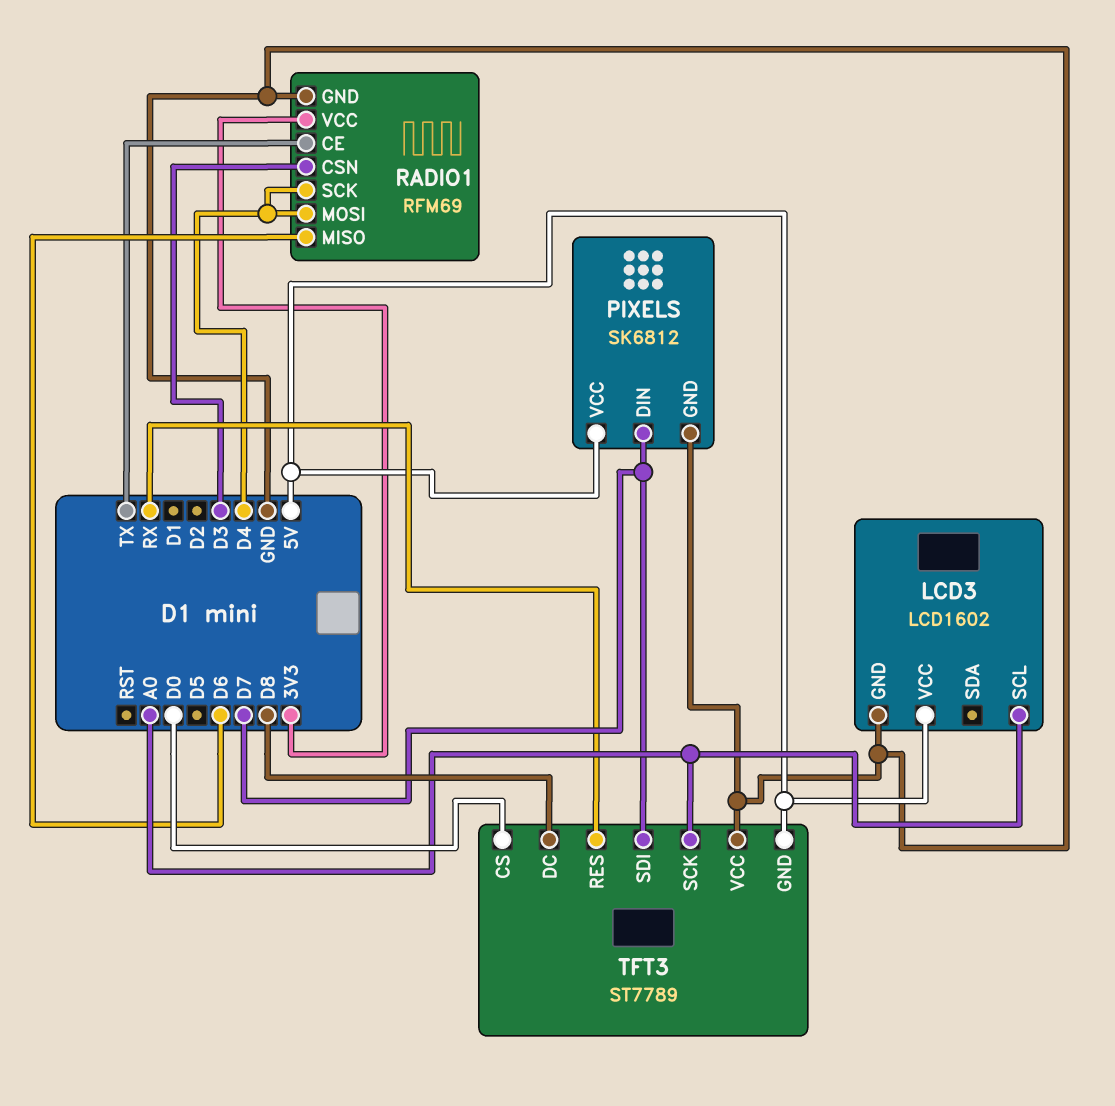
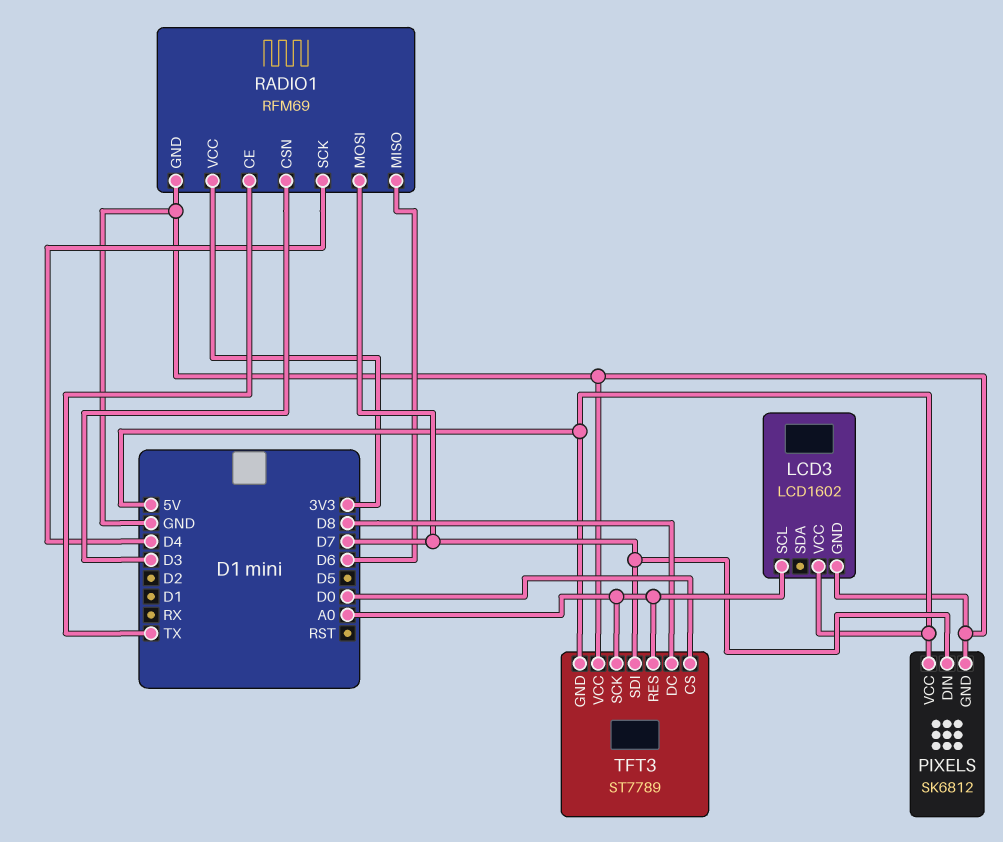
RADIO1 pin MOSI: D4 -> D7
TFT3 pin RES: RX -> A0

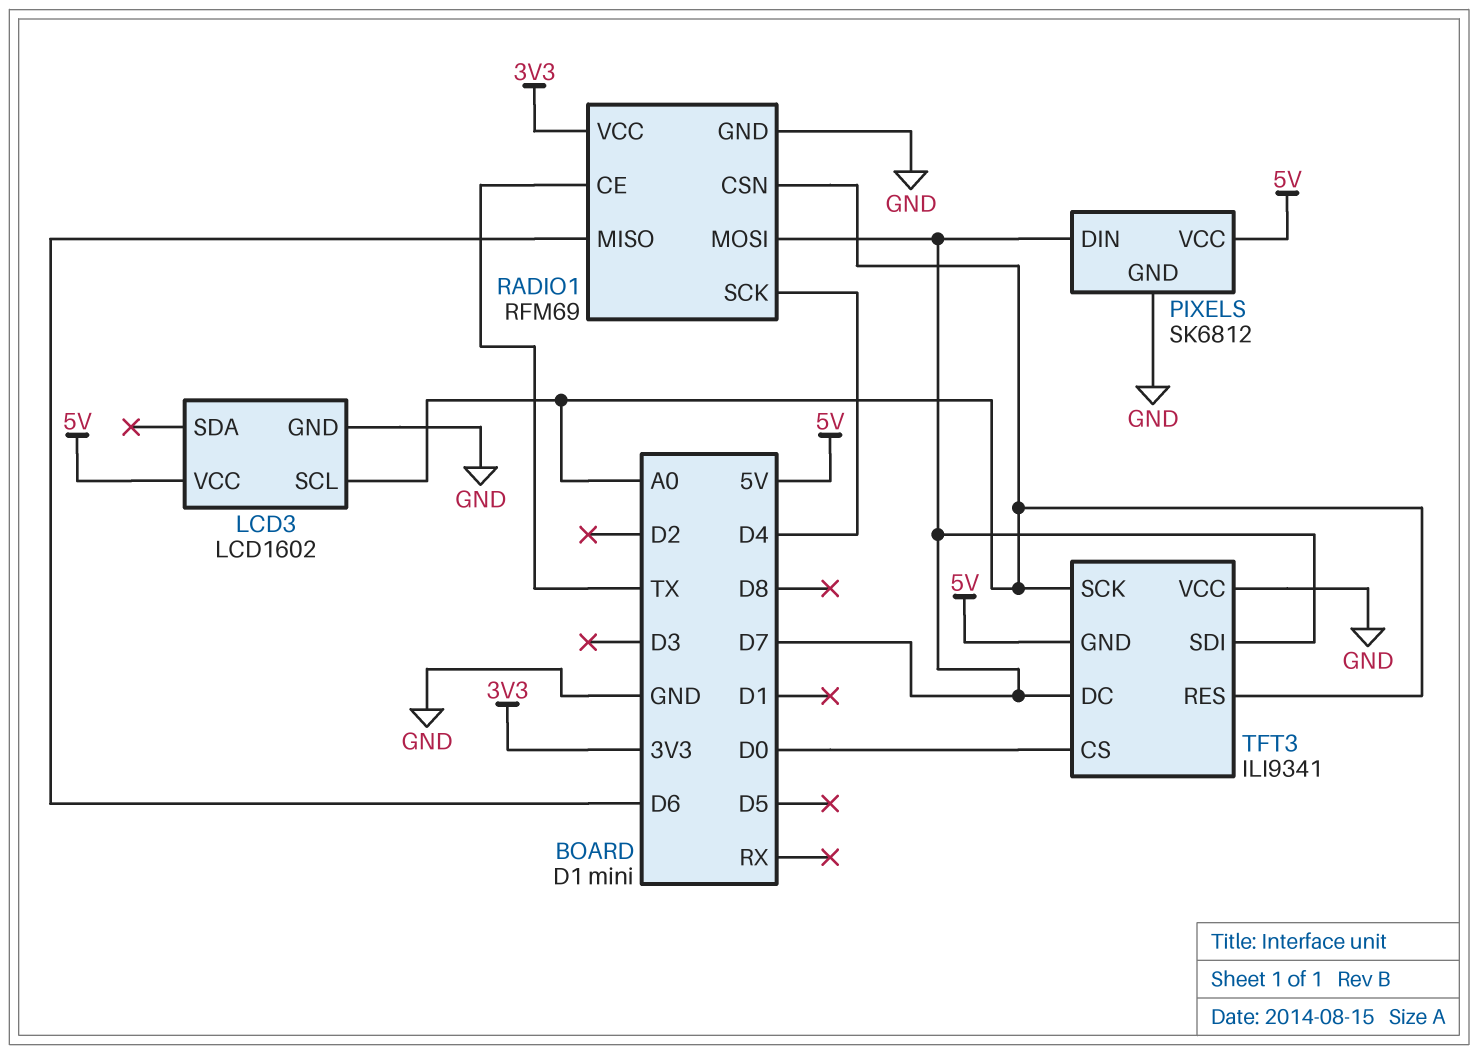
RADIO1 pin CSN: D3 -> A0
TFT3: ST7789 -> ILI9341
TFT3 pin DC: D8 -> D7

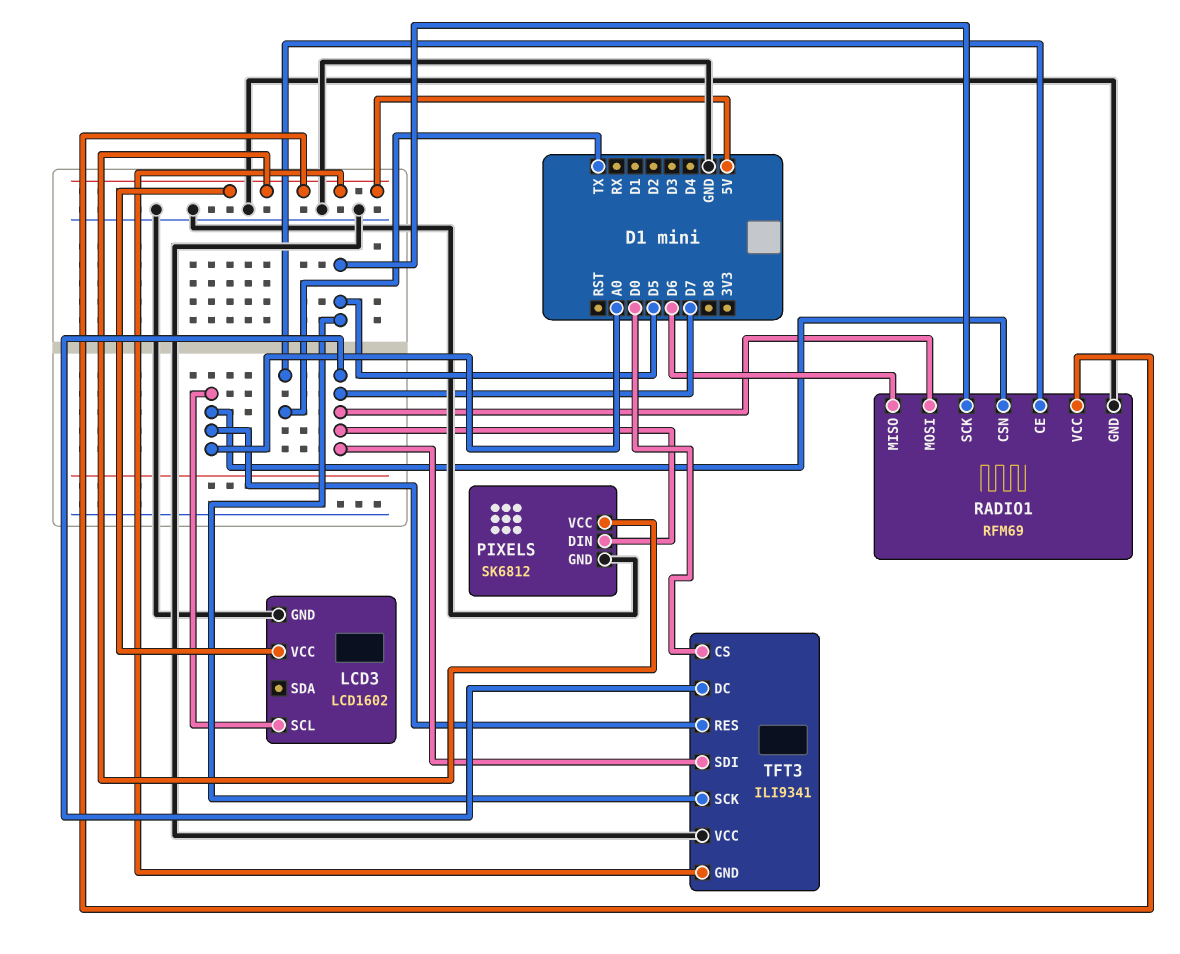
RADIO1 pin SCK: D4 -> D5
RADIO1 pin VCC: 3V3 -> 5V
TFT3 pin SCK: A0 -> D5

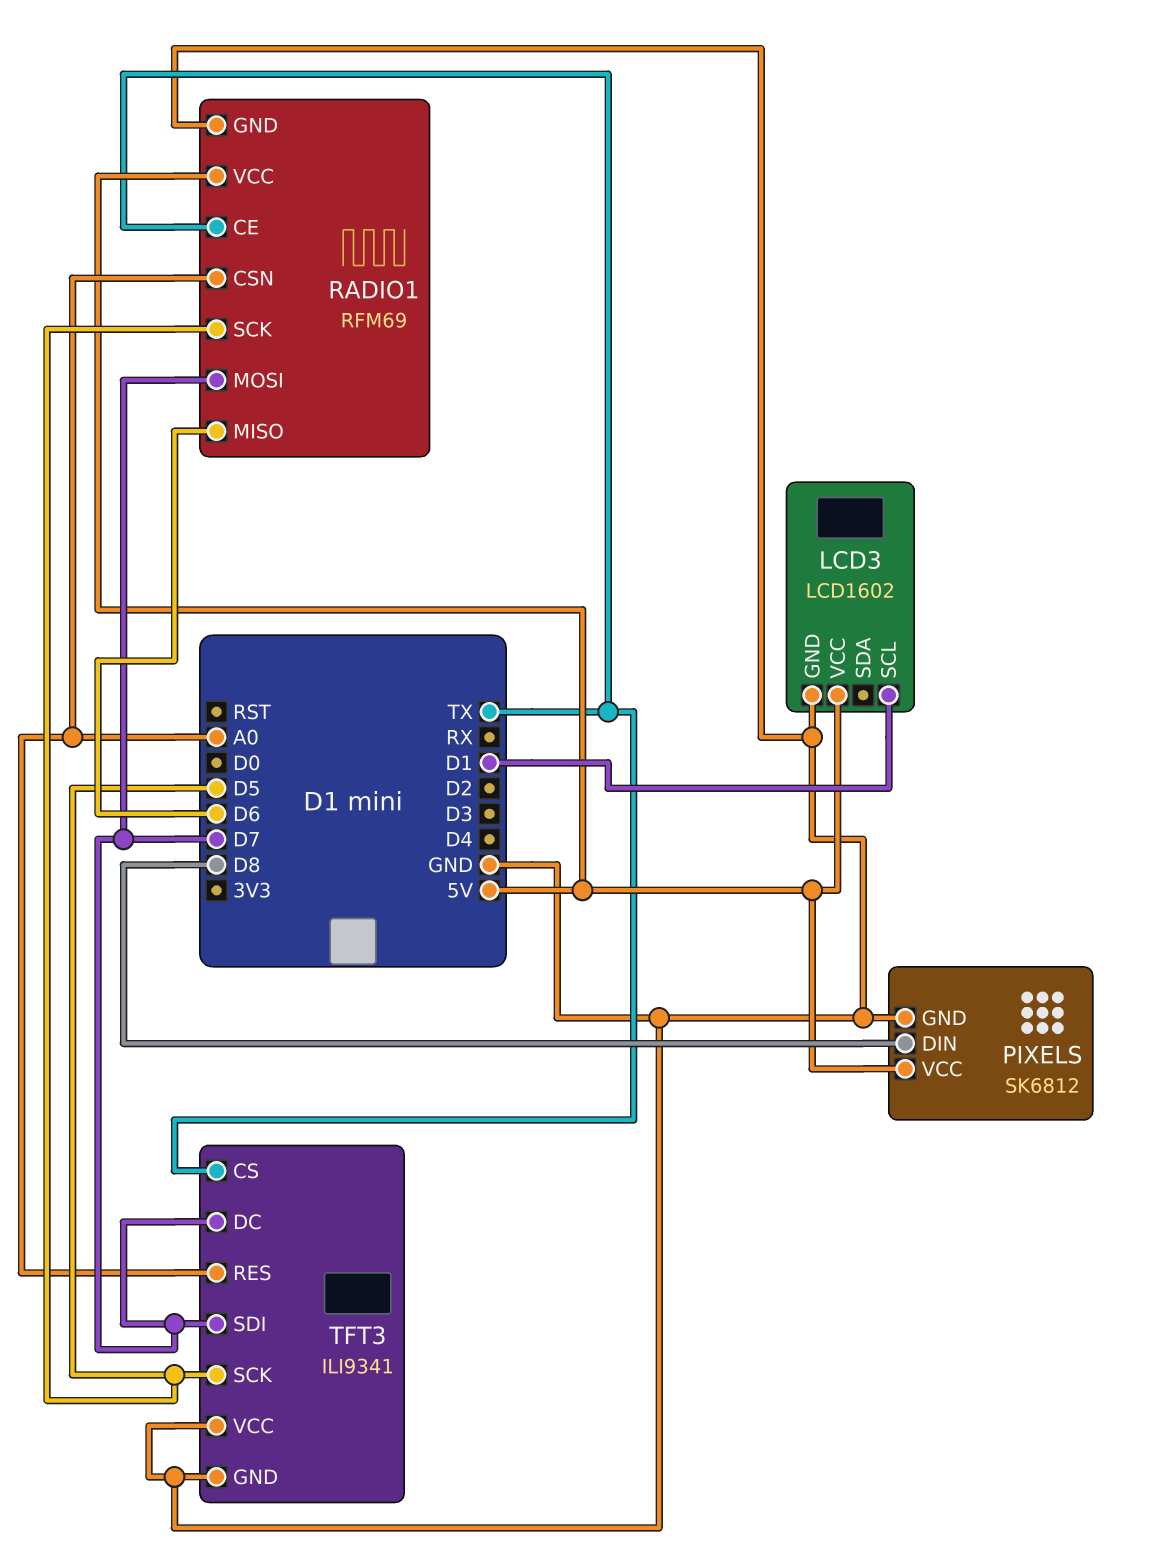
LCD3 pin SCL: A0 -> D1
PIXELS pin DIN: D7 -> D8
TFT3 pin CS: D0 -> TX
TFT3 pin GND: 5V -> GND

